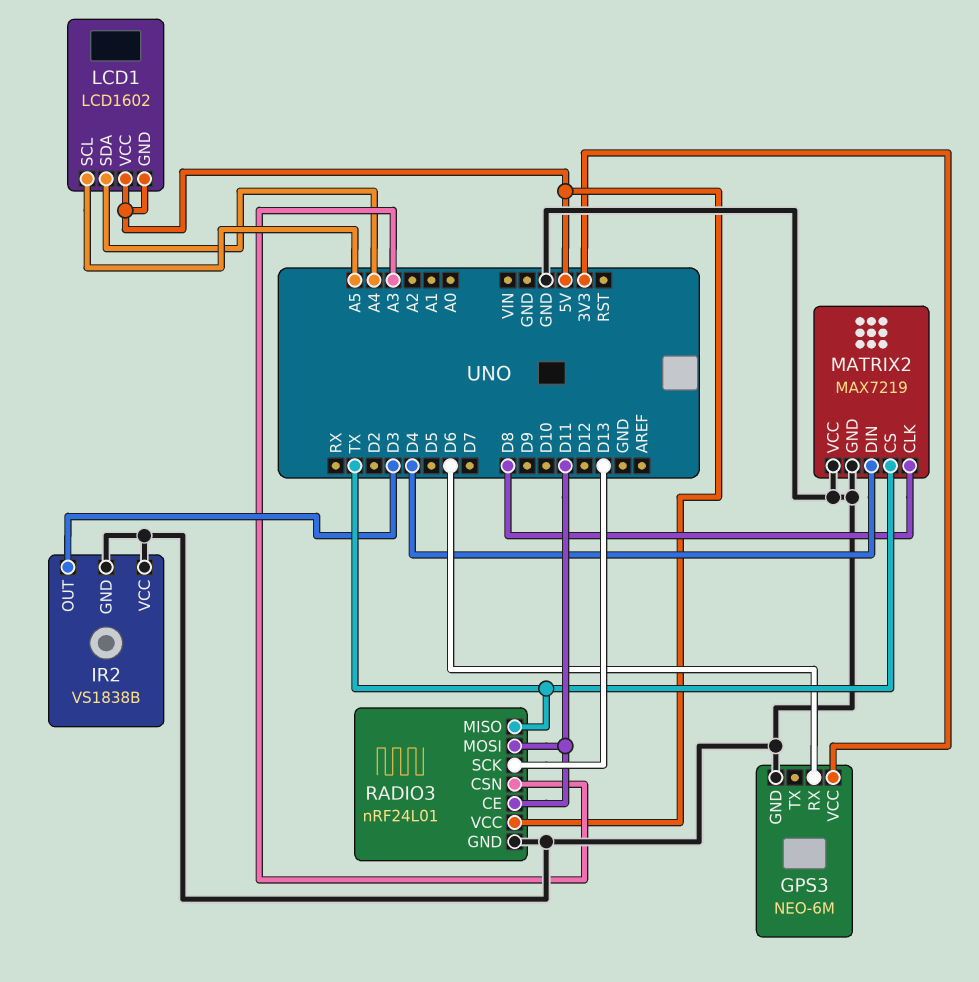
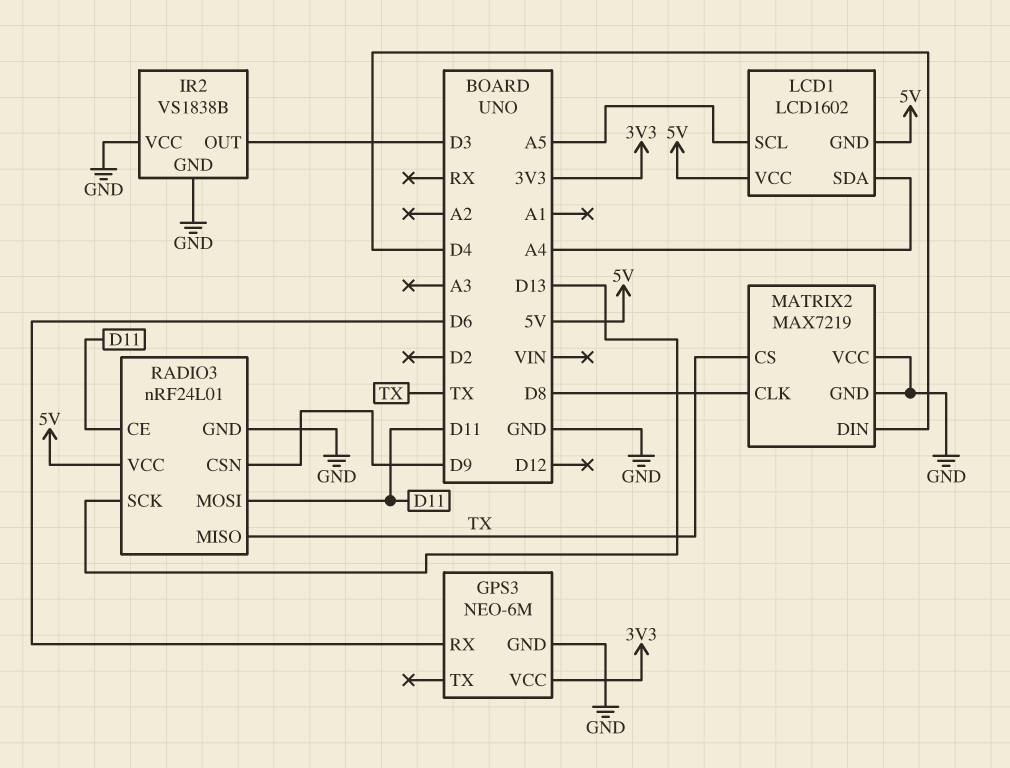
RADIO3 pin CSN: A3 -> D9

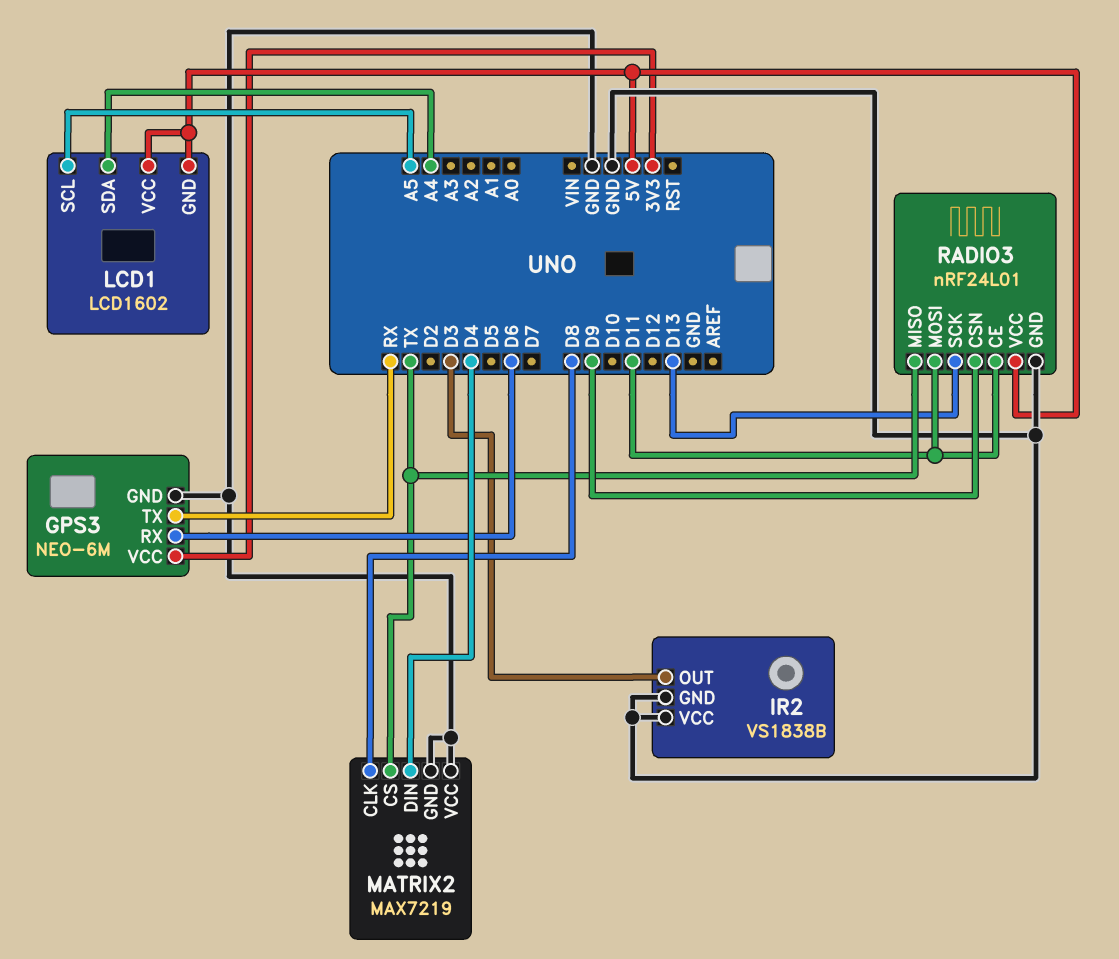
GPS3 pin TX: none -> RX

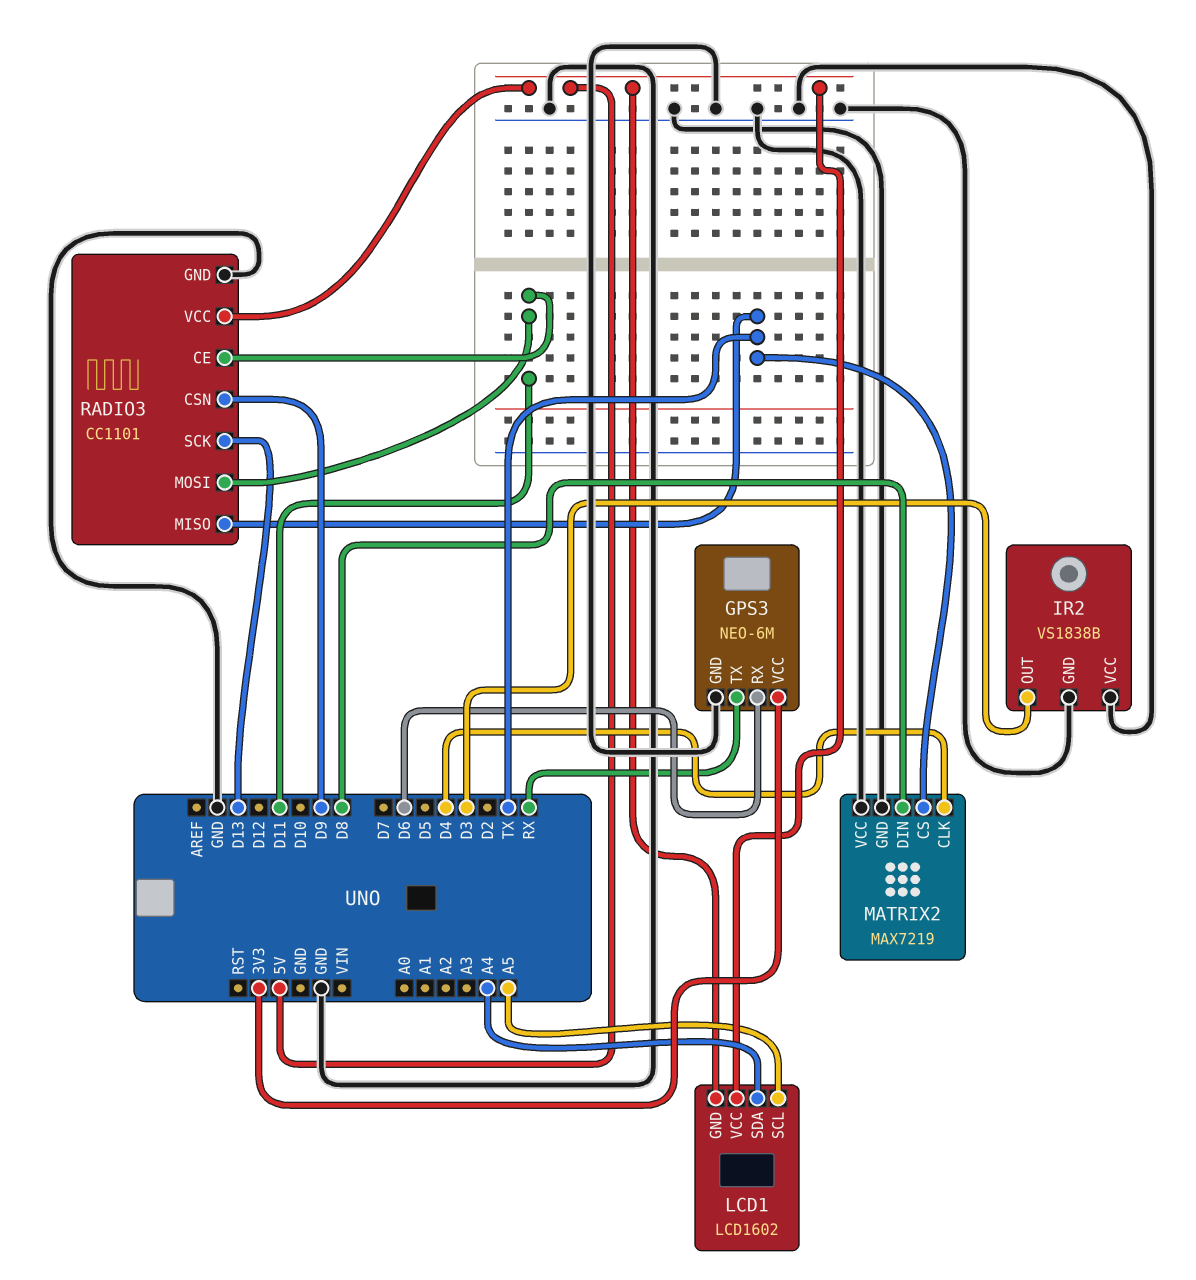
MATRIX2 pin CLK: D8 -> D4
MATRIX2 pin DIN: D4 -> D8
RADIO3: nRF24L01 -> CC1101

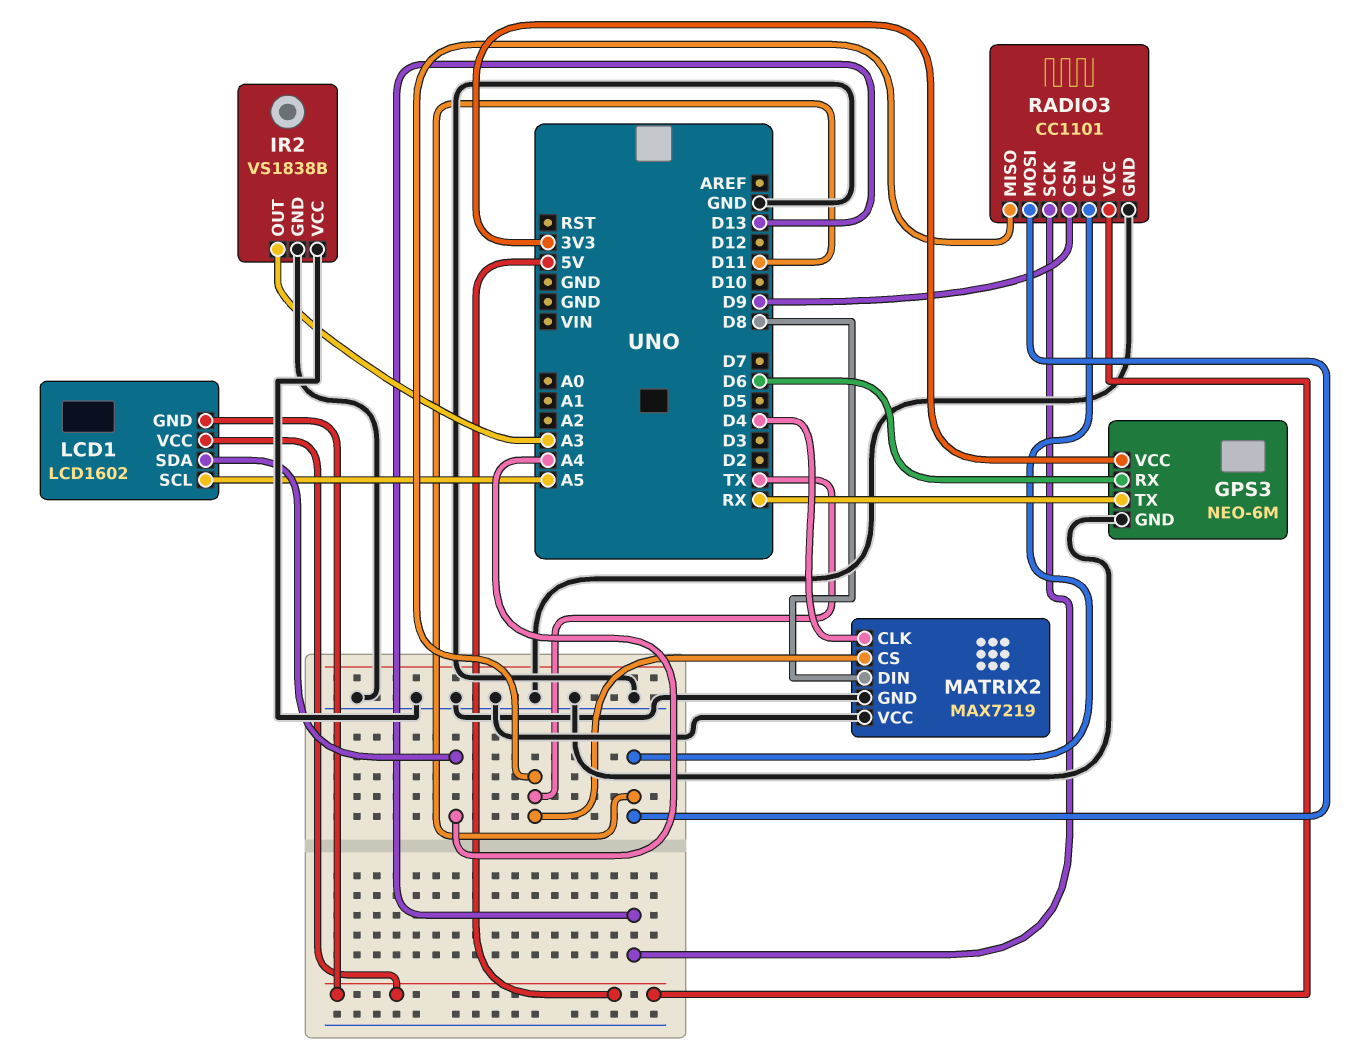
IR2 pin OUT: D3 -> A3

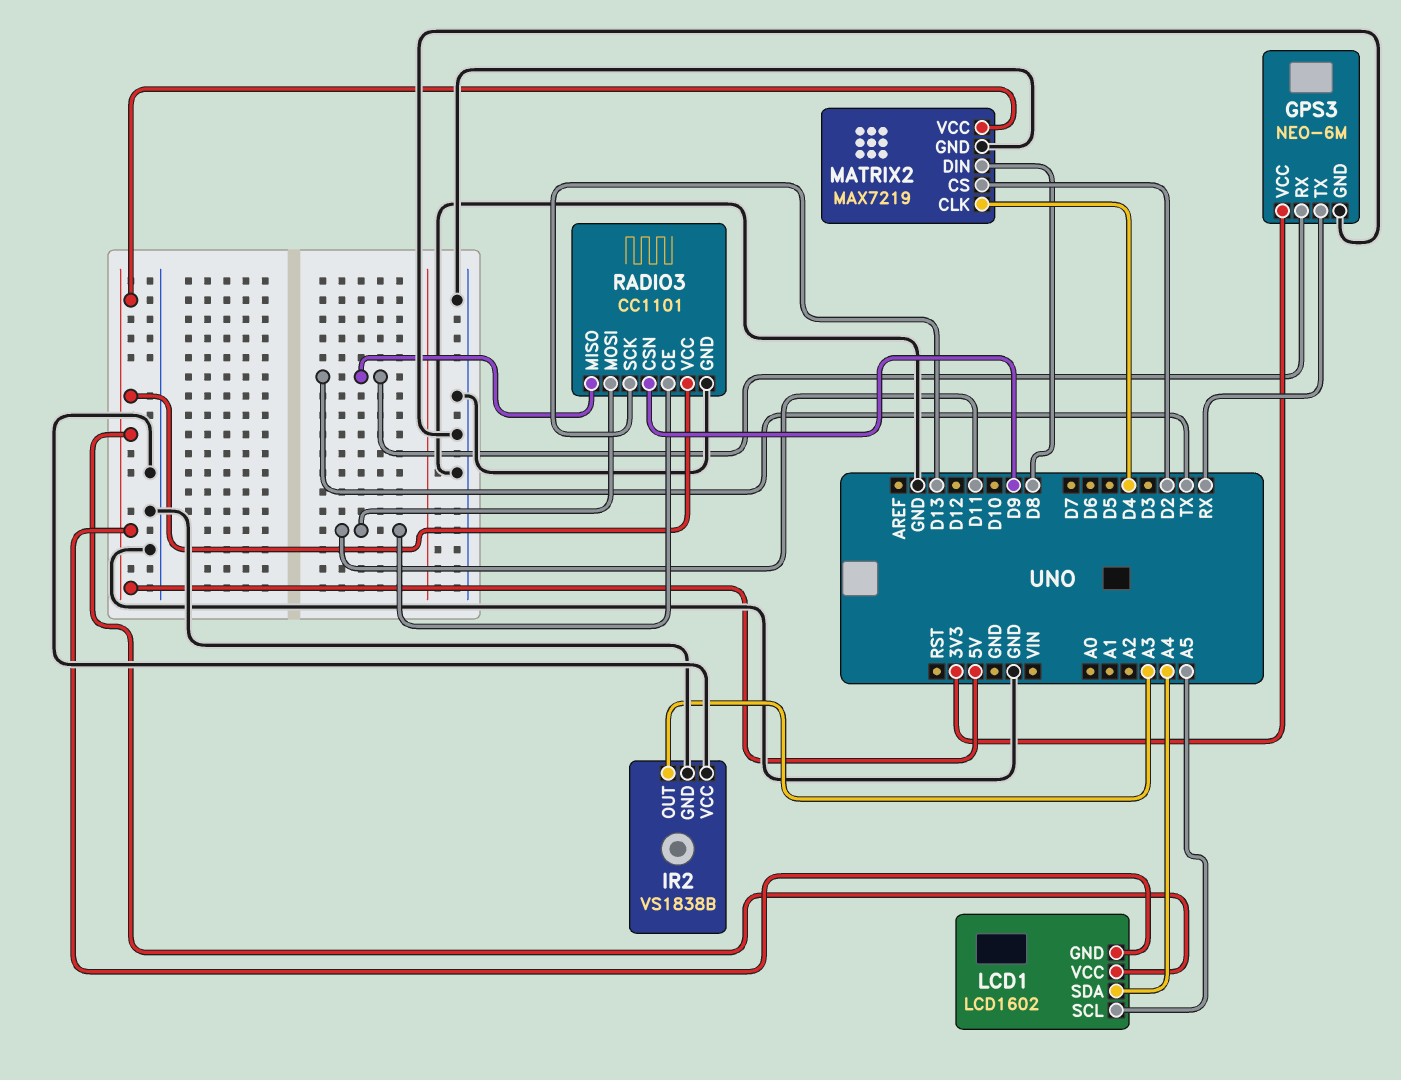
GPS3 pin RX: D6 -> TX
MATRIX2 pin CS: TX -> D2
MATRIX2 pin VCC: GND -> 5V

